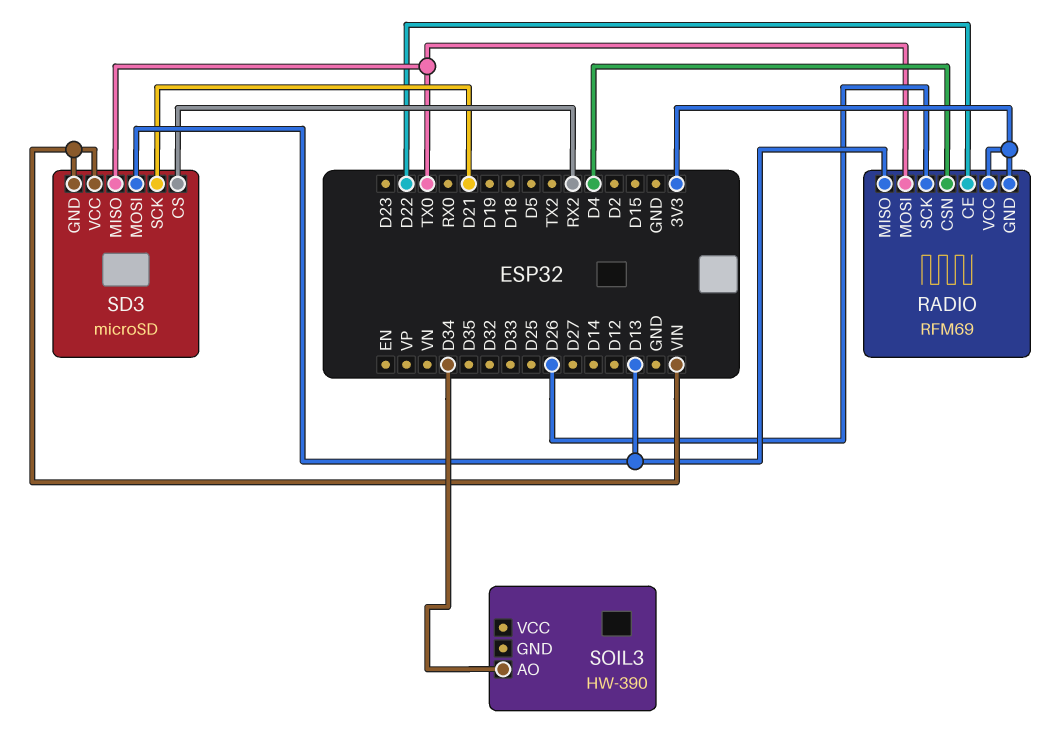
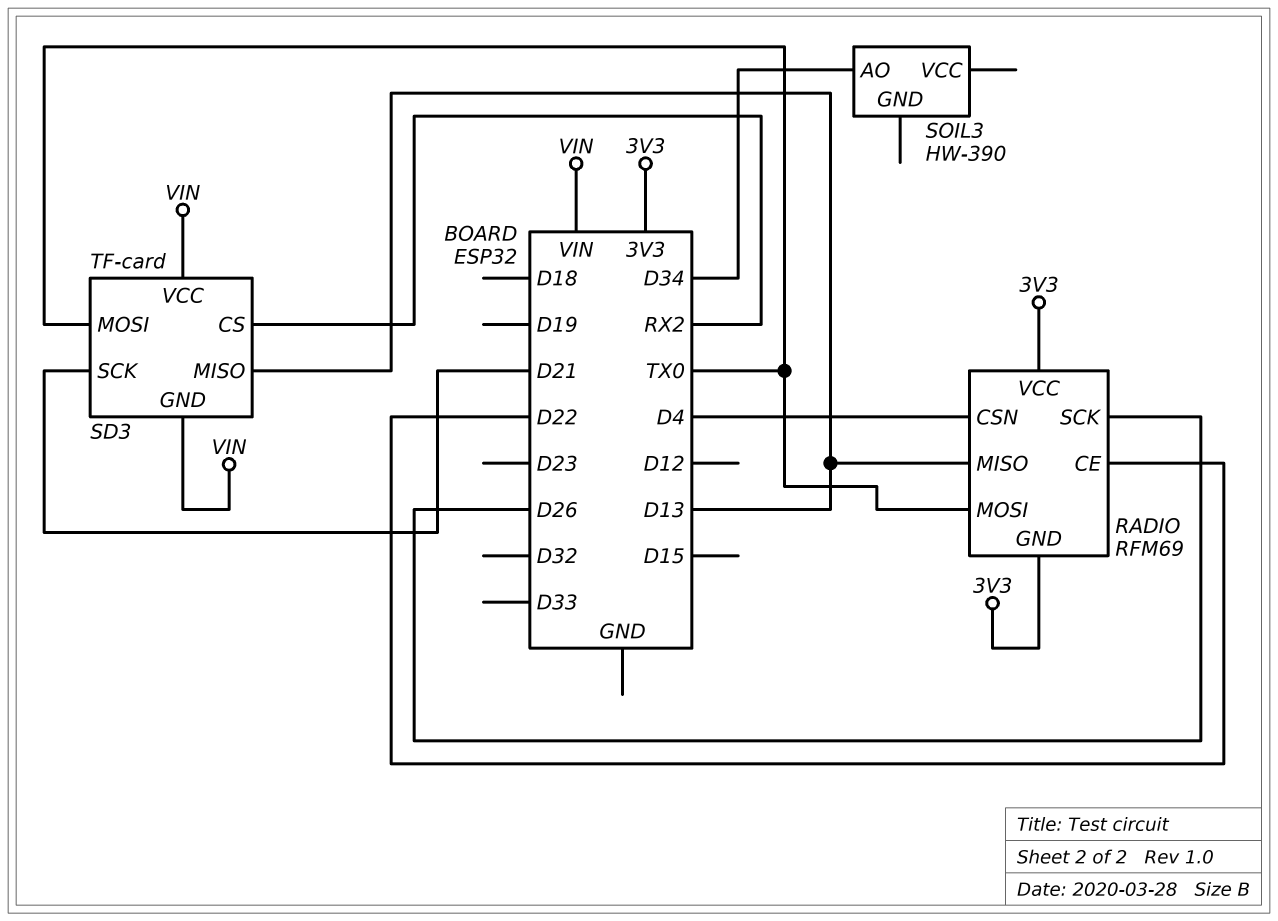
SD3: microSD -> TF-card
SD3 pin MISO: TX0 -> D13
SD3 pin MOSI: D13 -> TX0

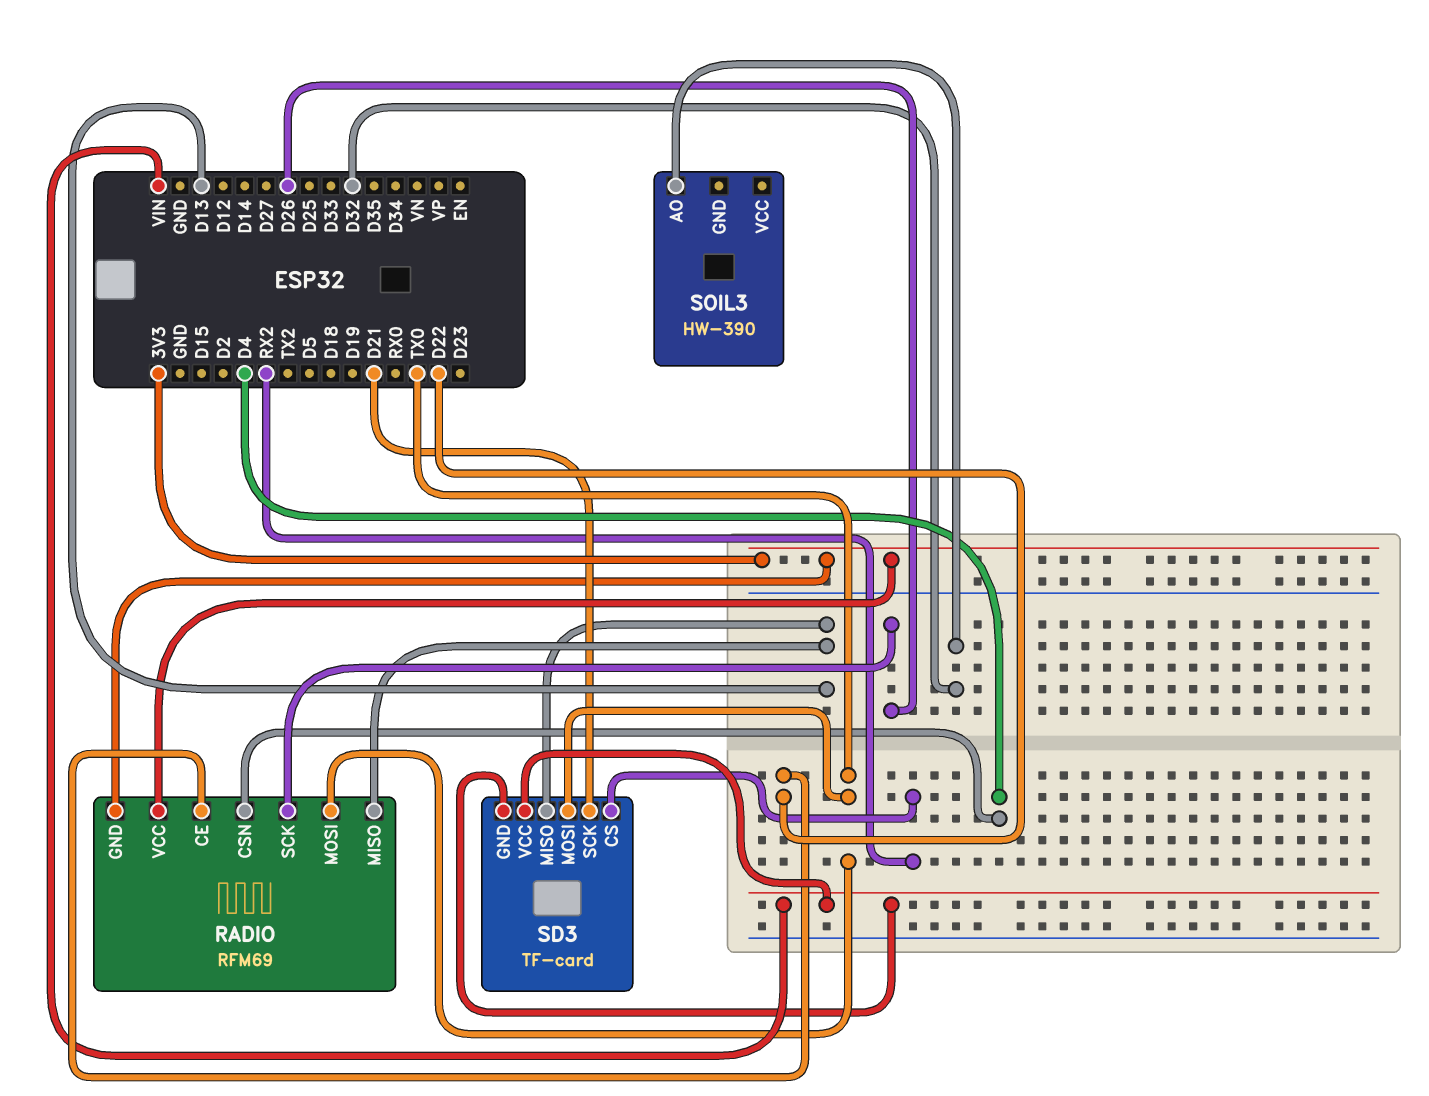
SOIL3 pin AO: D34 -> D32

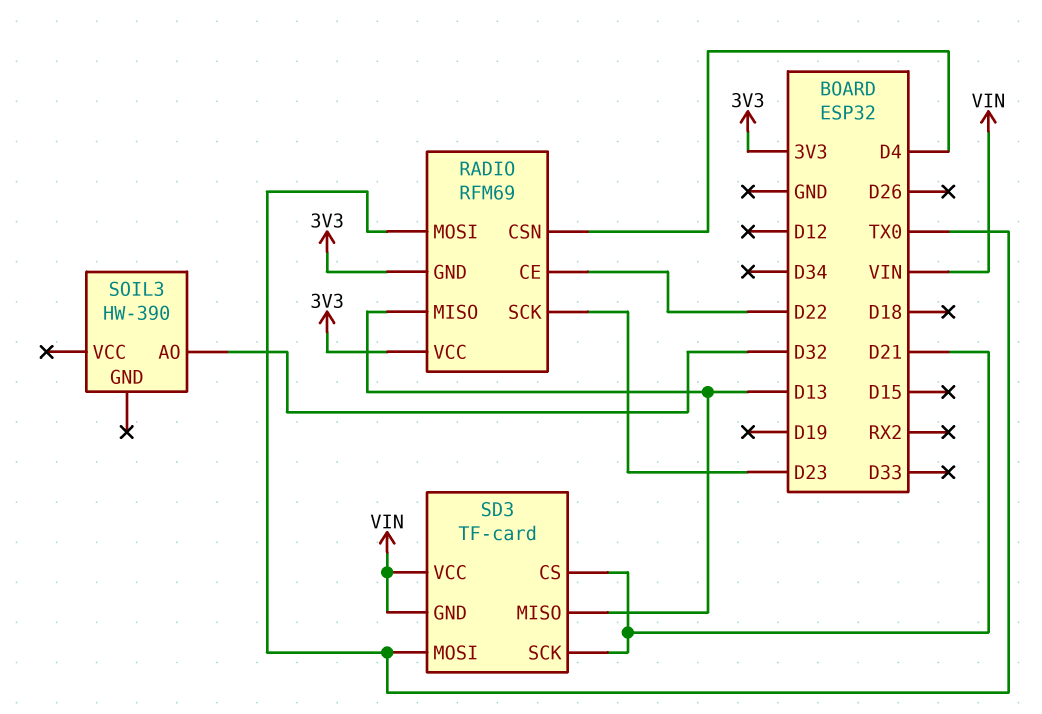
RADIO pin SCK: D26 -> D23
SD3 pin CS: RX2 -> D21

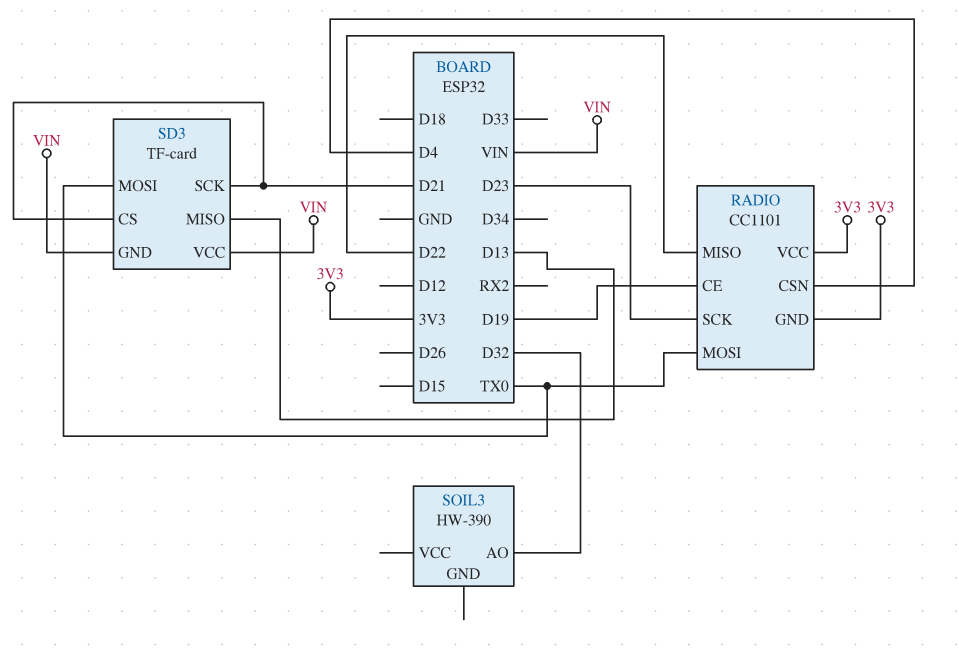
RADIO: RFM69 -> CC1101
RADIO pin CE: D22 -> D19
RADIO pin MISO: D13 -> D22

